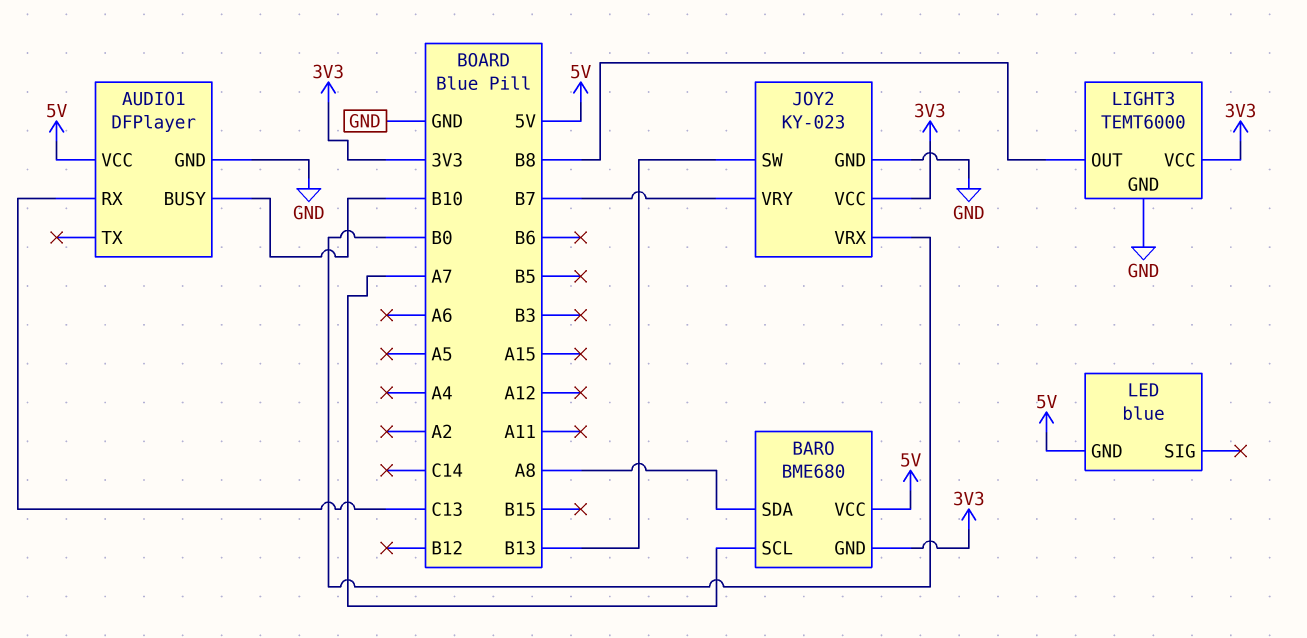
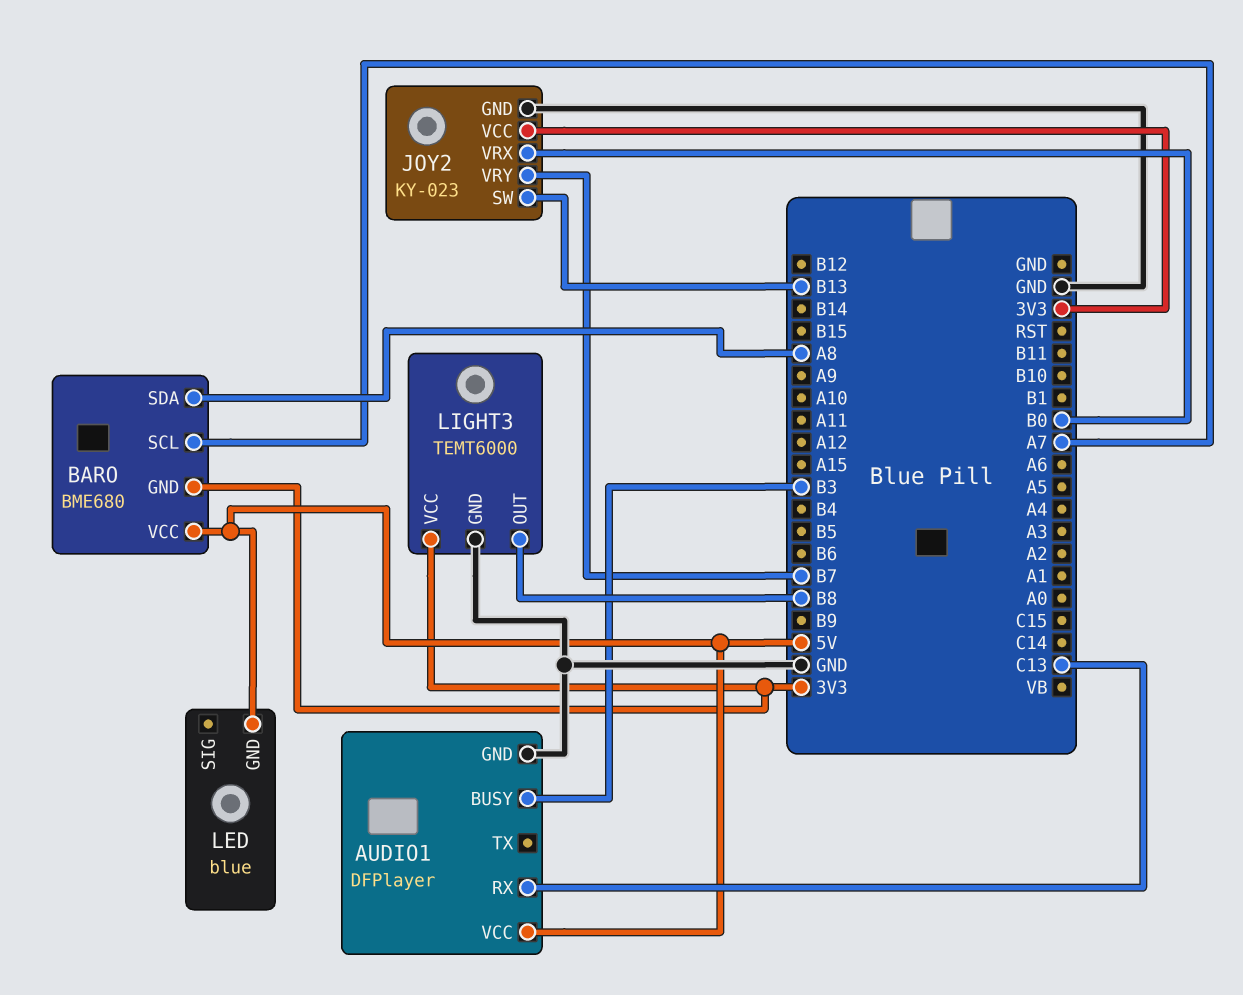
AUDIO1 pin BUSY: B10 -> B3

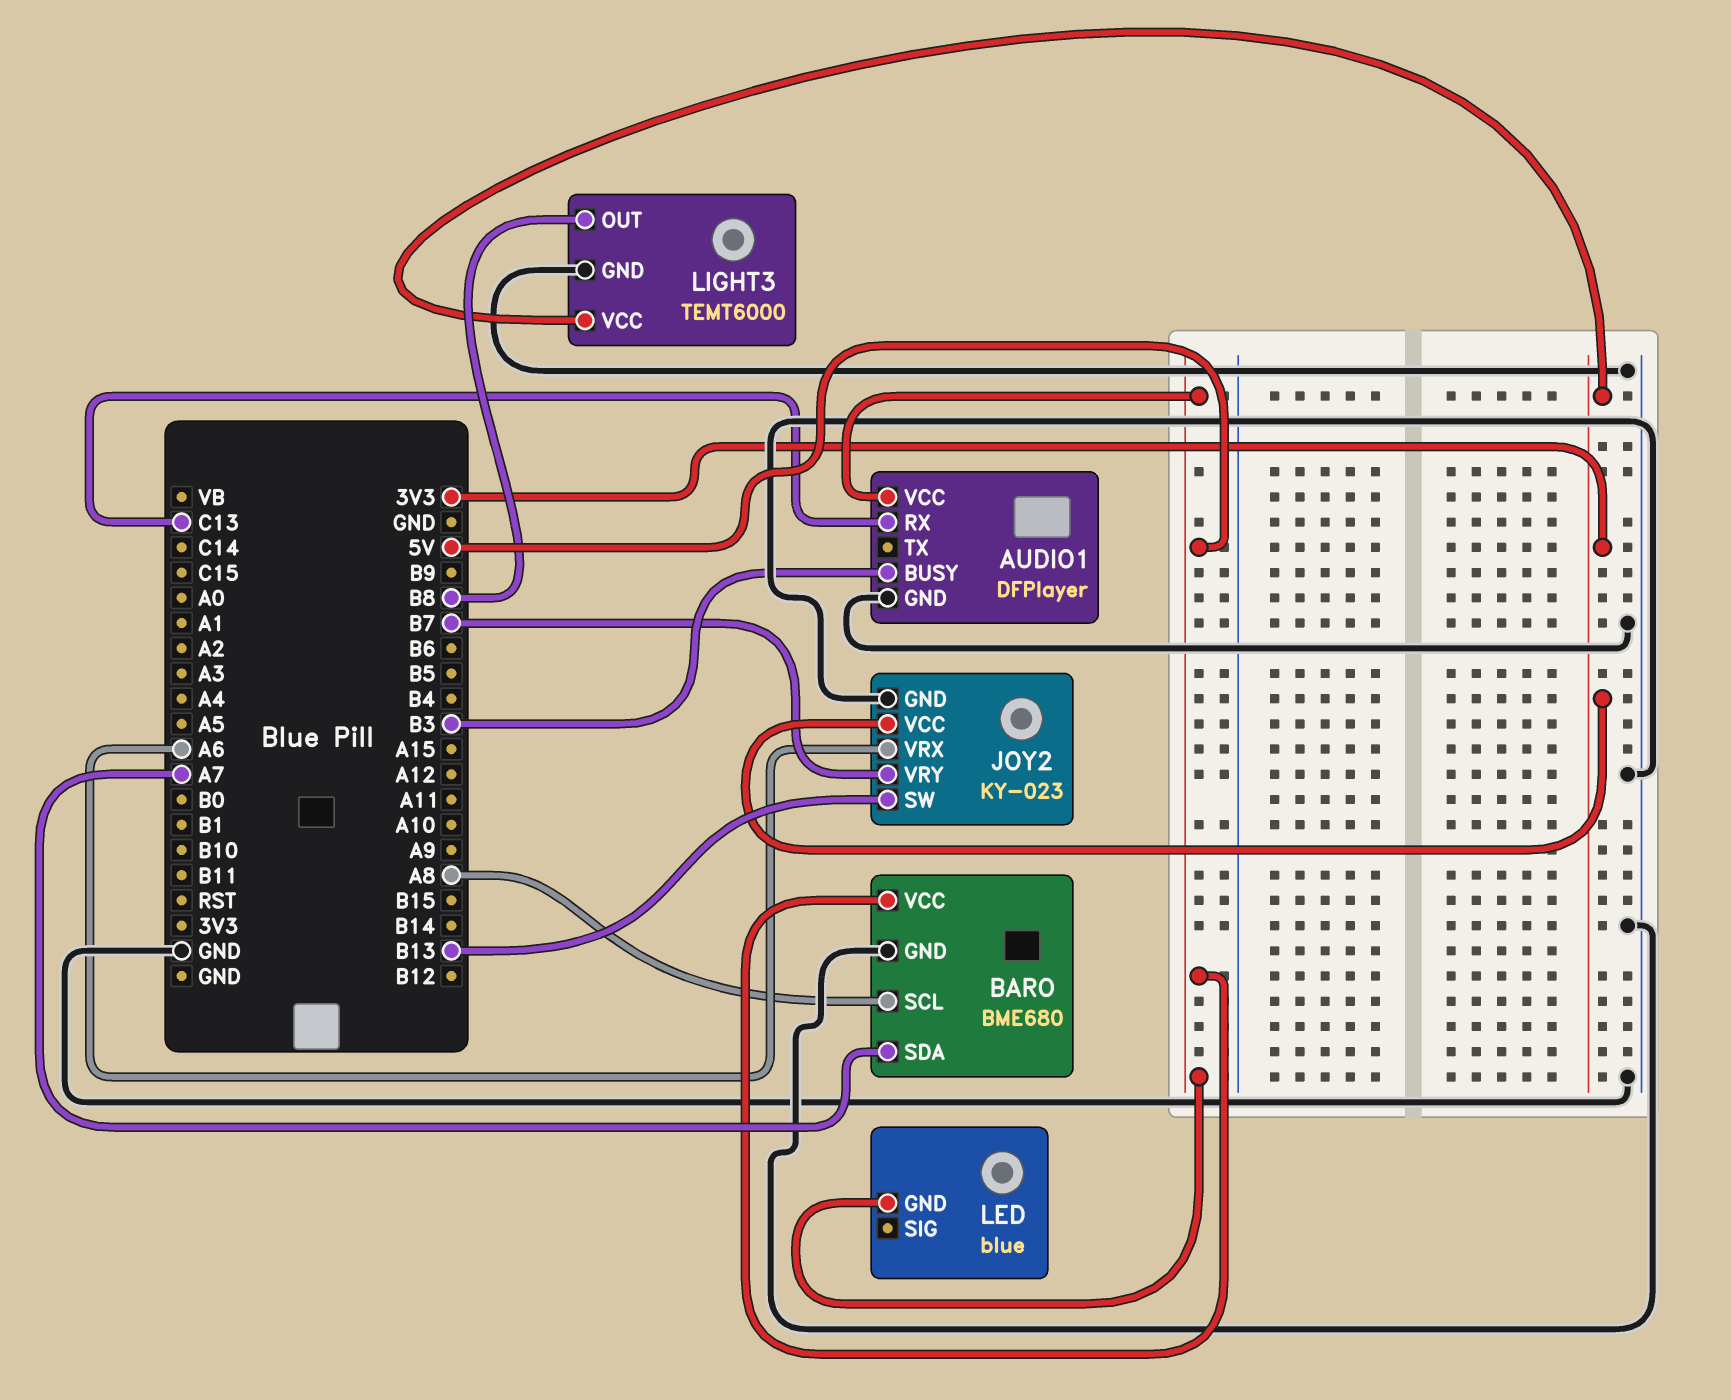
BARO pin GND: 3V3 -> GND
BARO pin SCL: A7 -> A8
BARO pin SDA: A8 -> A7
JOY2 pin VRX: B0 -> A6

